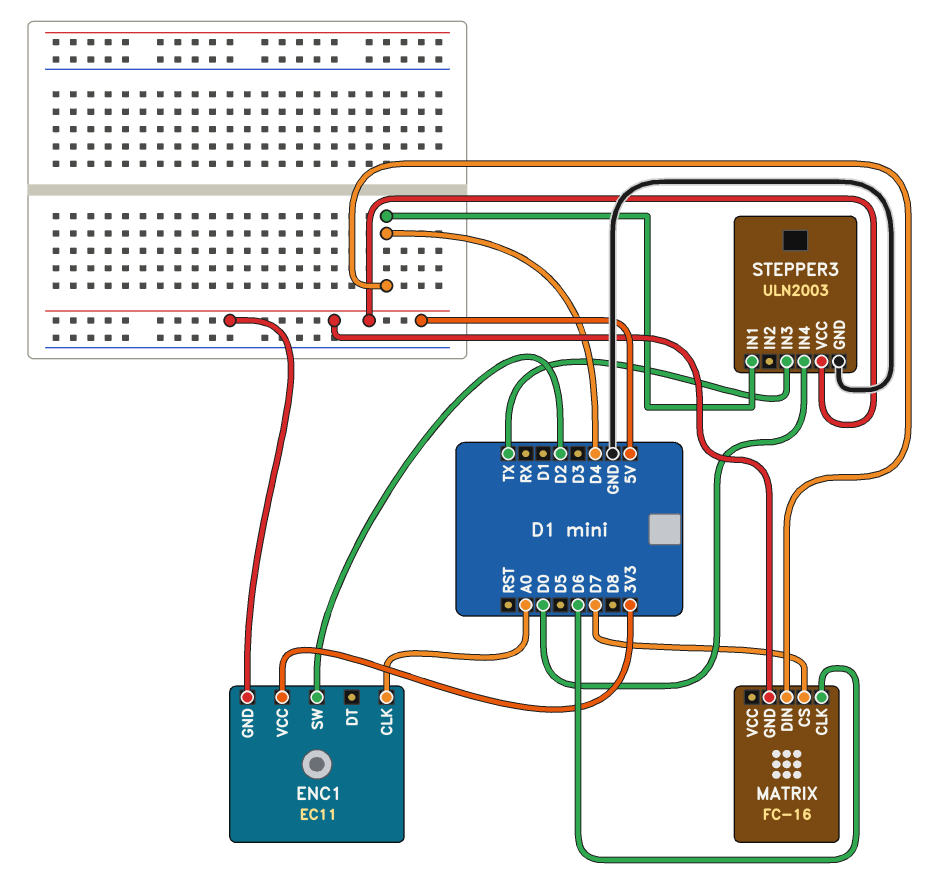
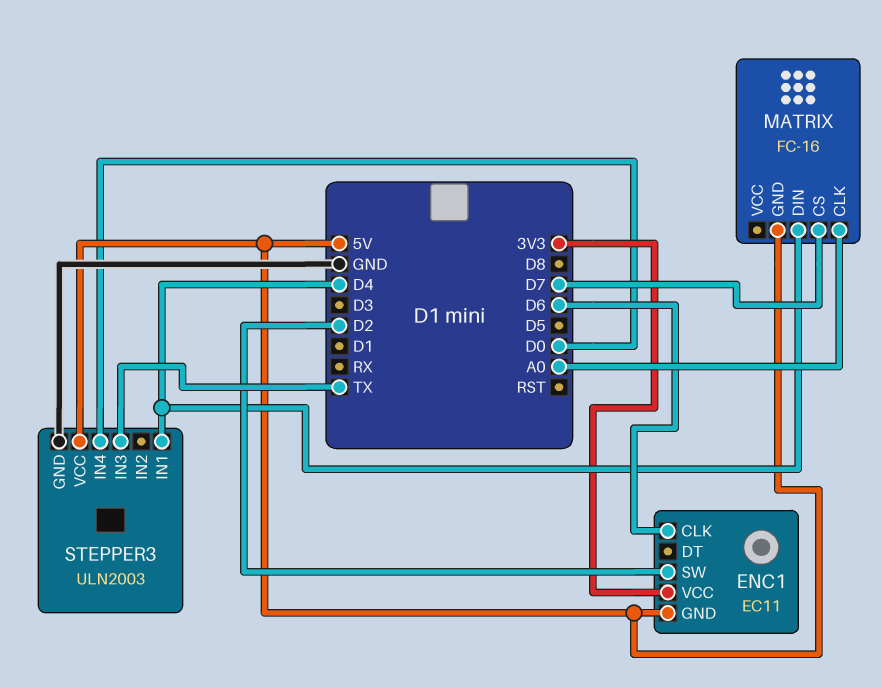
ENC1 pin CLK: A0 -> D6
MATRIX pin CLK: D6 -> A0

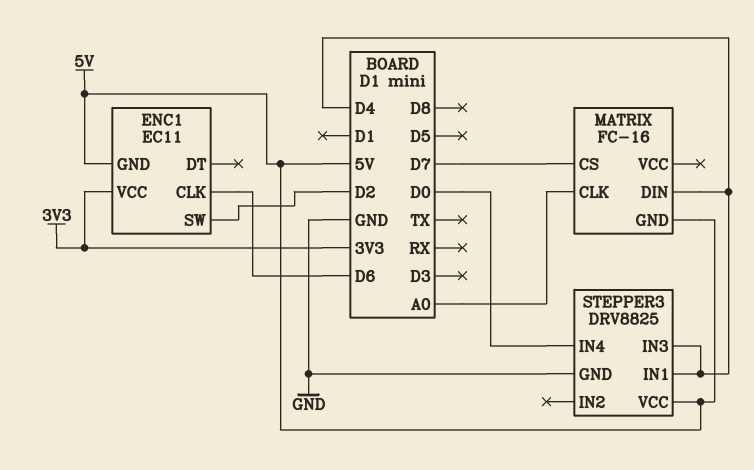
STEPPER3: ULN2003 -> DRV8825
STEPPER3 pin IN3: TX -> D4

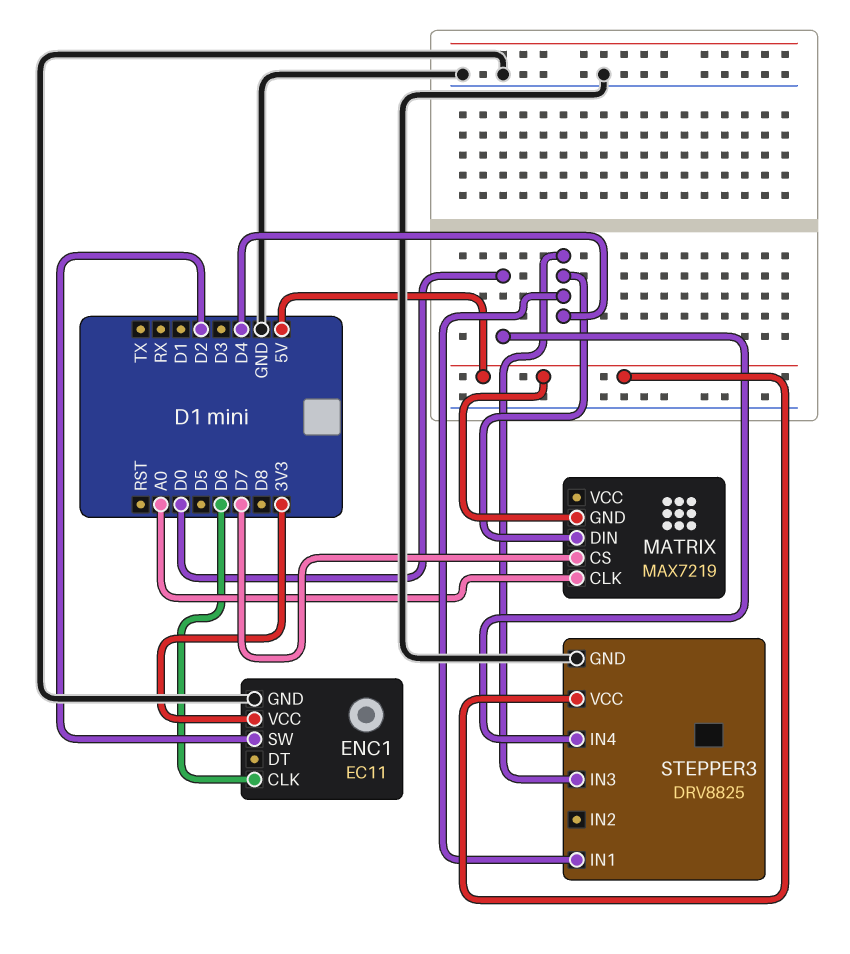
ENC1 pin GND: 5V -> GND
MATRIX: FC-16 -> MAX7219

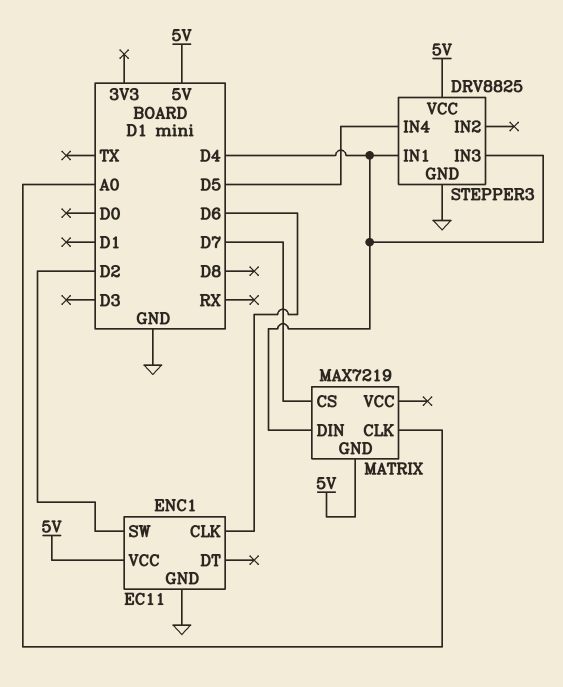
ENC1 pin VCC: 3V3 -> 5V
STEPPER3 pin IN4: D0 -> D5

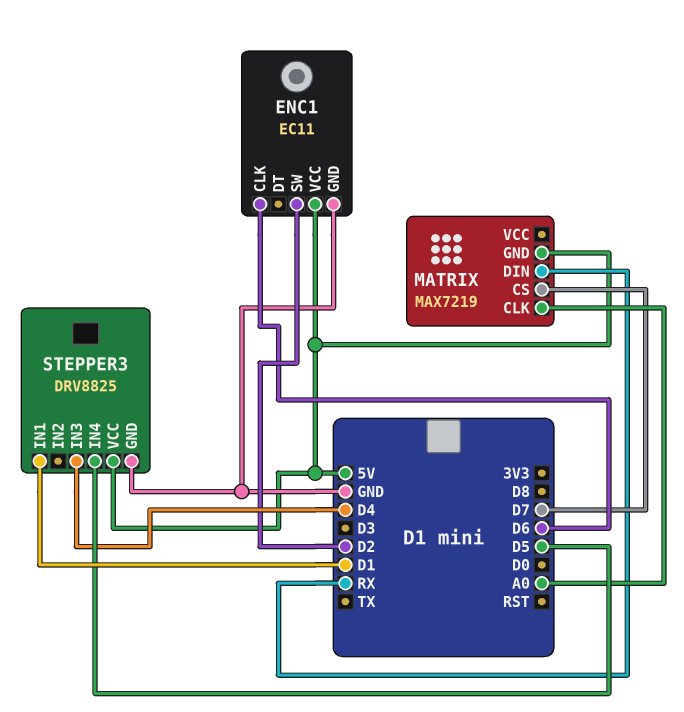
MATRIX pin DIN: D4 -> RX
STEPPER3 pin IN1: D4 -> D1

